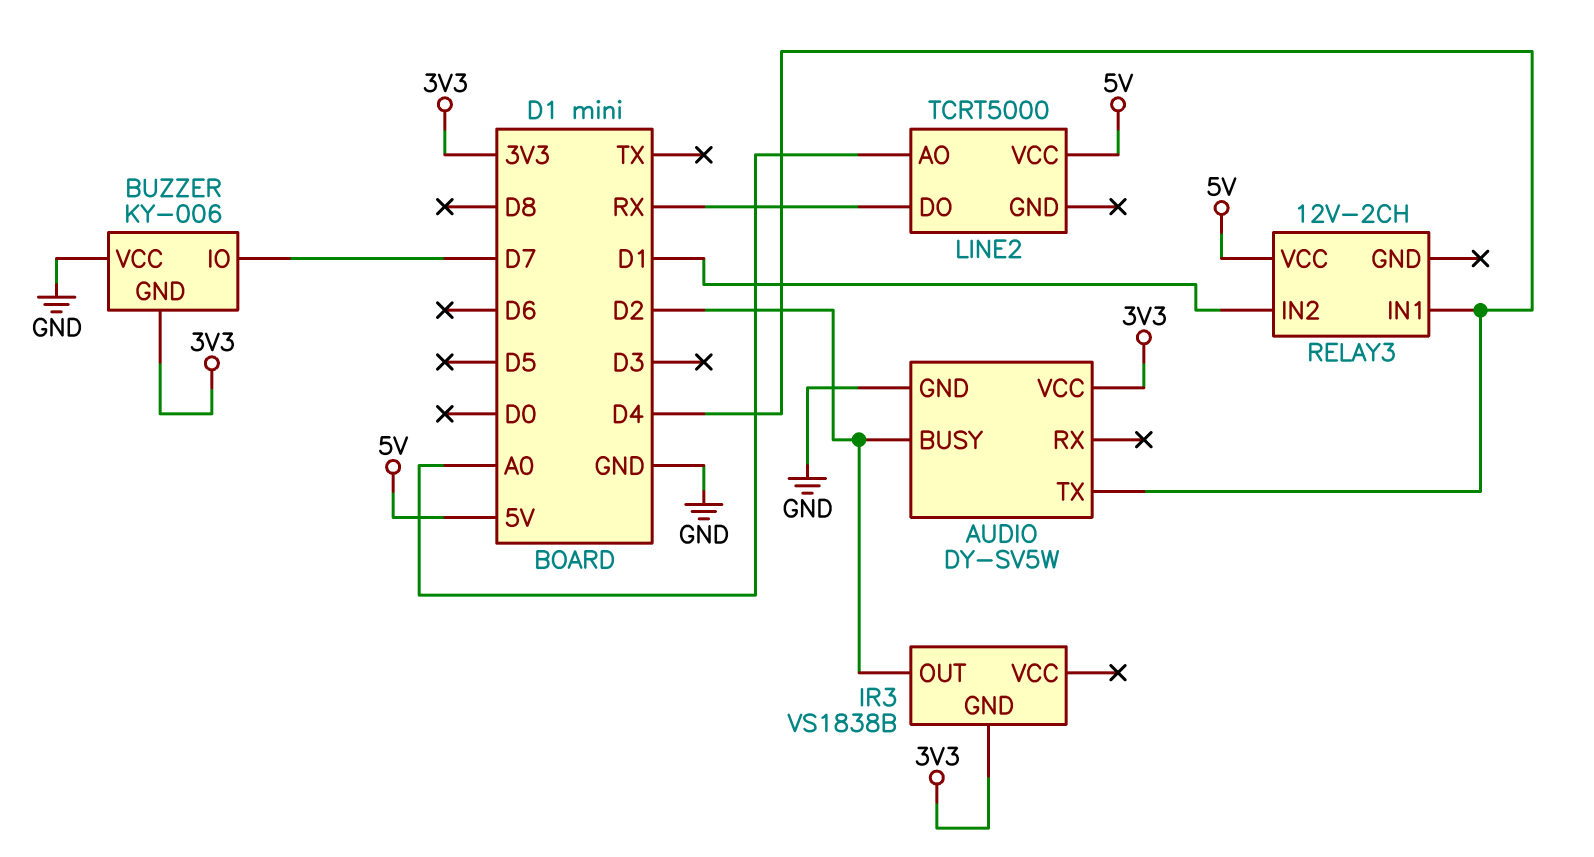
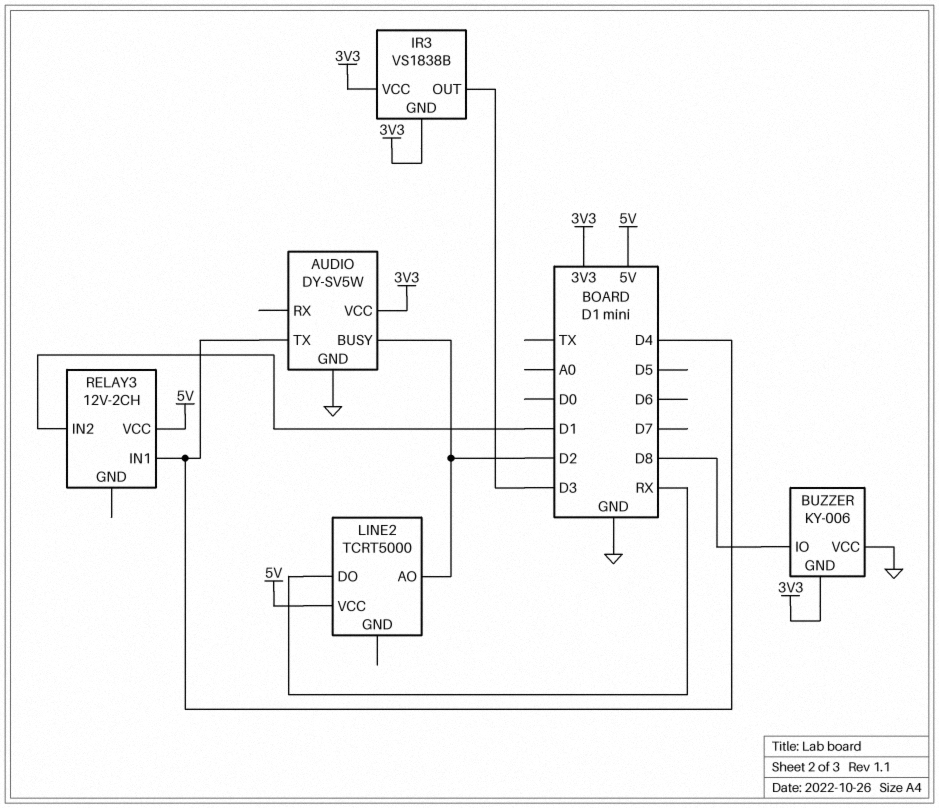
BUZZER pin IO: D7 -> D8
IR3 pin OUT: D2 -> D3
IR3 pin VCC: none -> 3V3
LINE2 pin AO: A0 -> D2

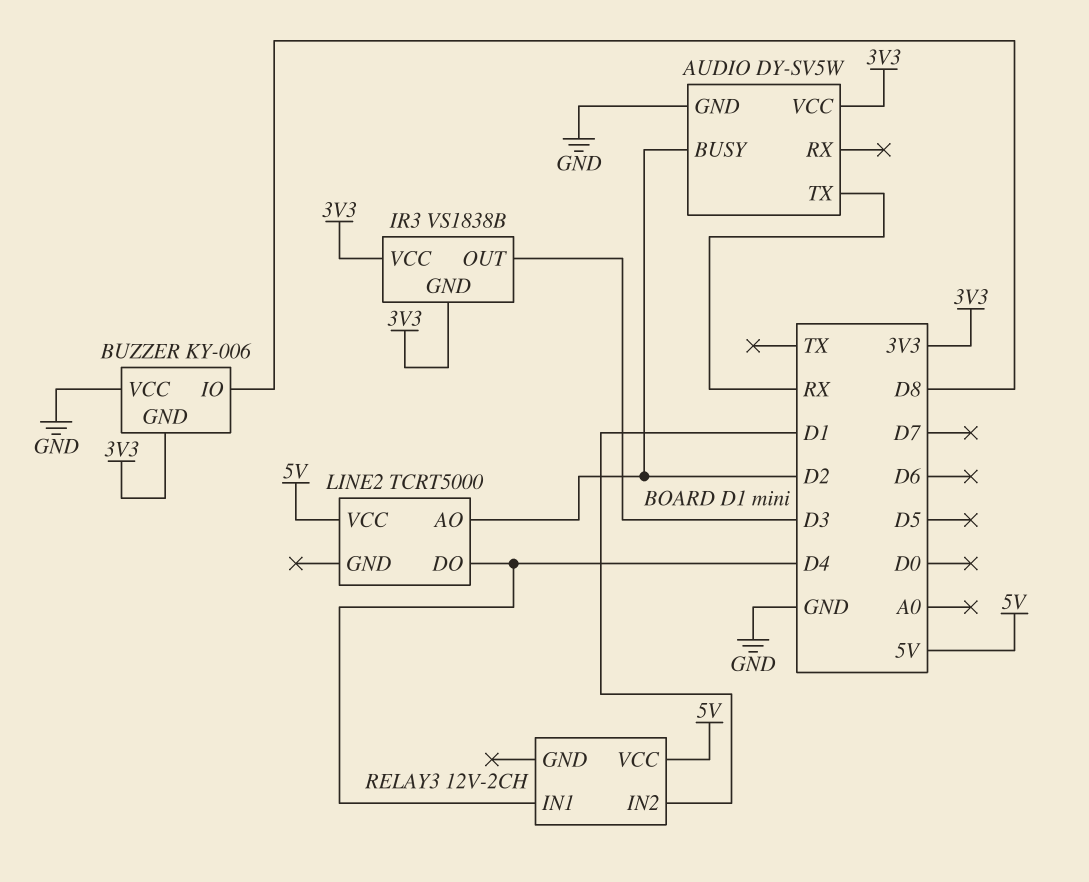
AUDIO pin TX: D4 -> RX
LINE2 pin DO: RX -> D4

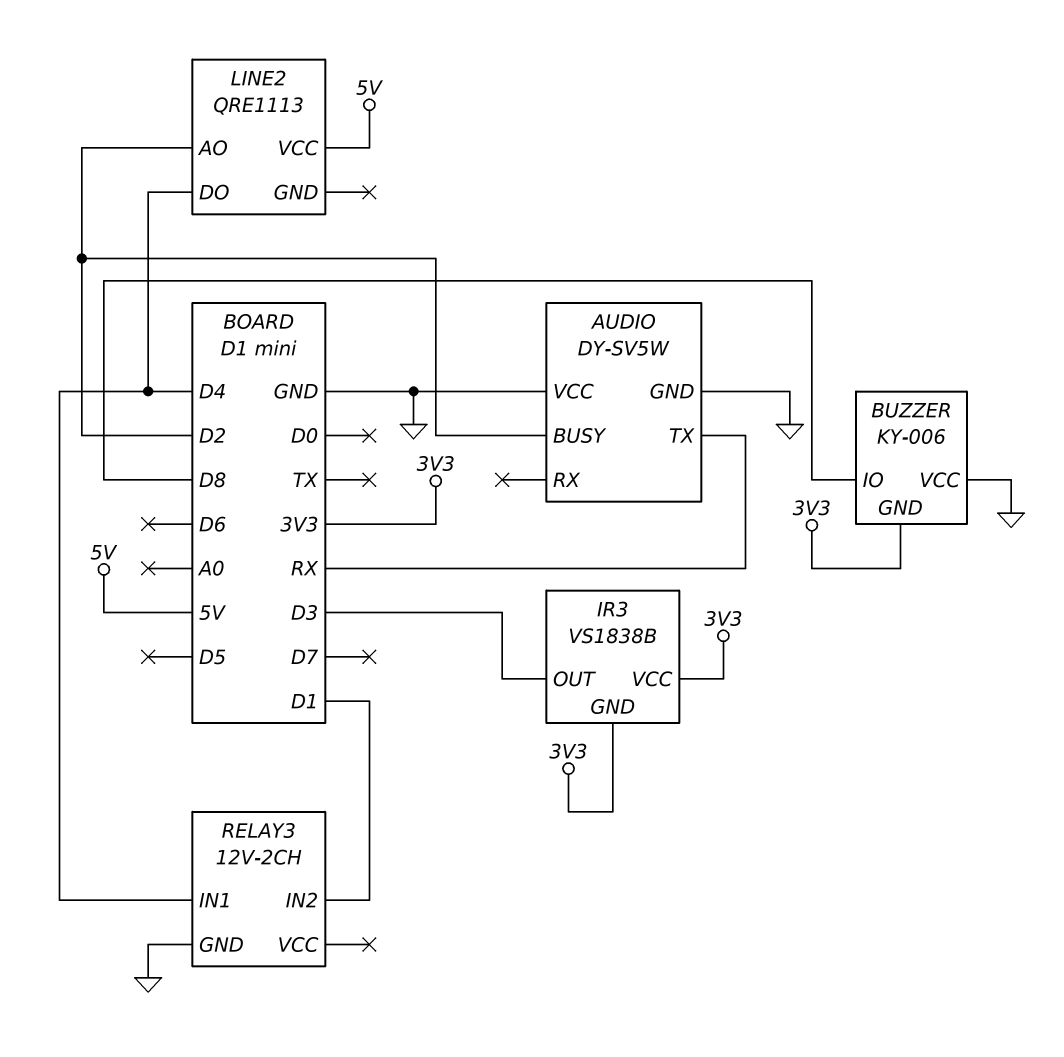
AUDIO pin VCC: 3V3 -> GND
LINE2: TCRT5000 -> QRE1113
RELAY3 pin GND: none -> GND
RELAY3 pin VCC: 5V -> none

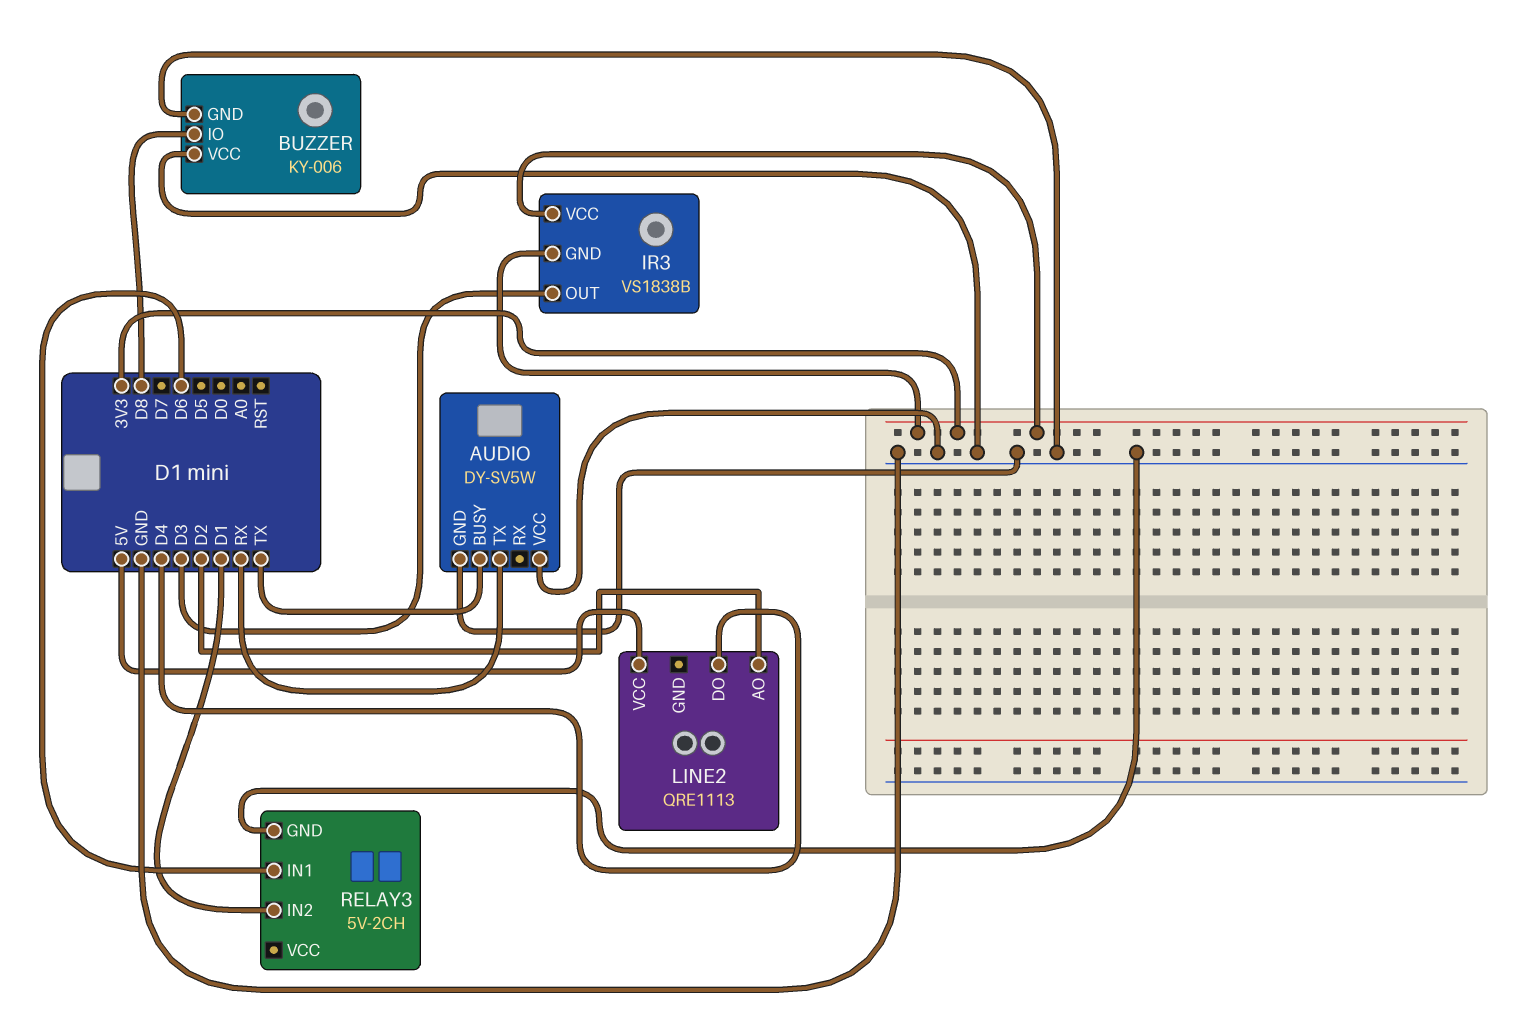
AUDIO pin BUSY: D2 -> TX
BUZZER pin GND: 3V3 -> GND
RELAY3: 12V-2CH -> 5V-2CH
RELAY3 pin IN1: D4 -> D6

